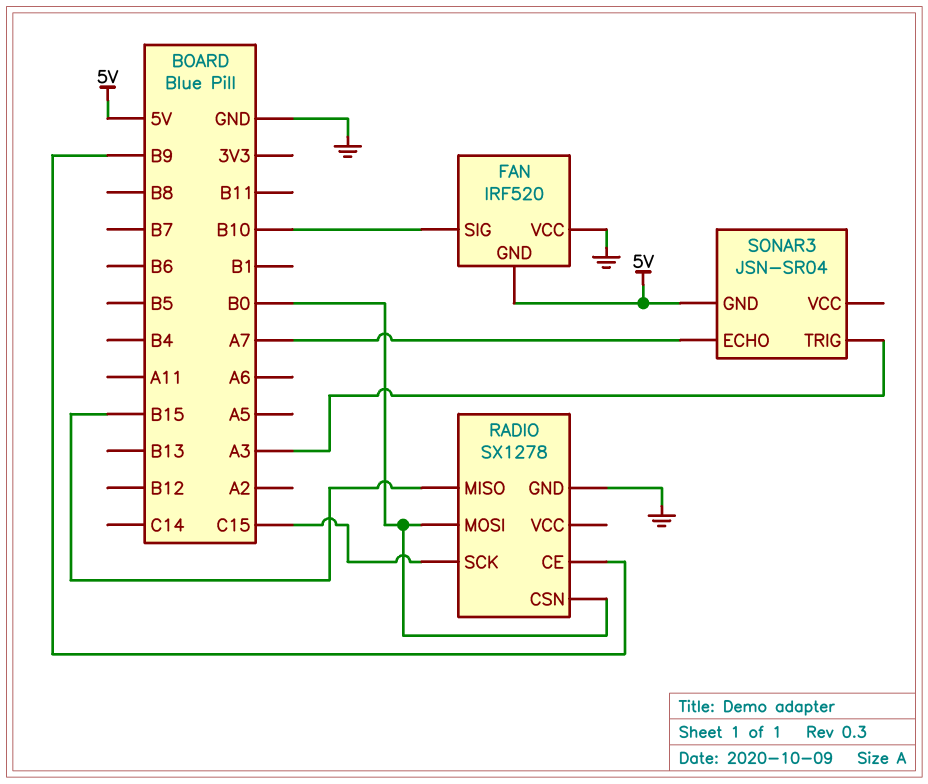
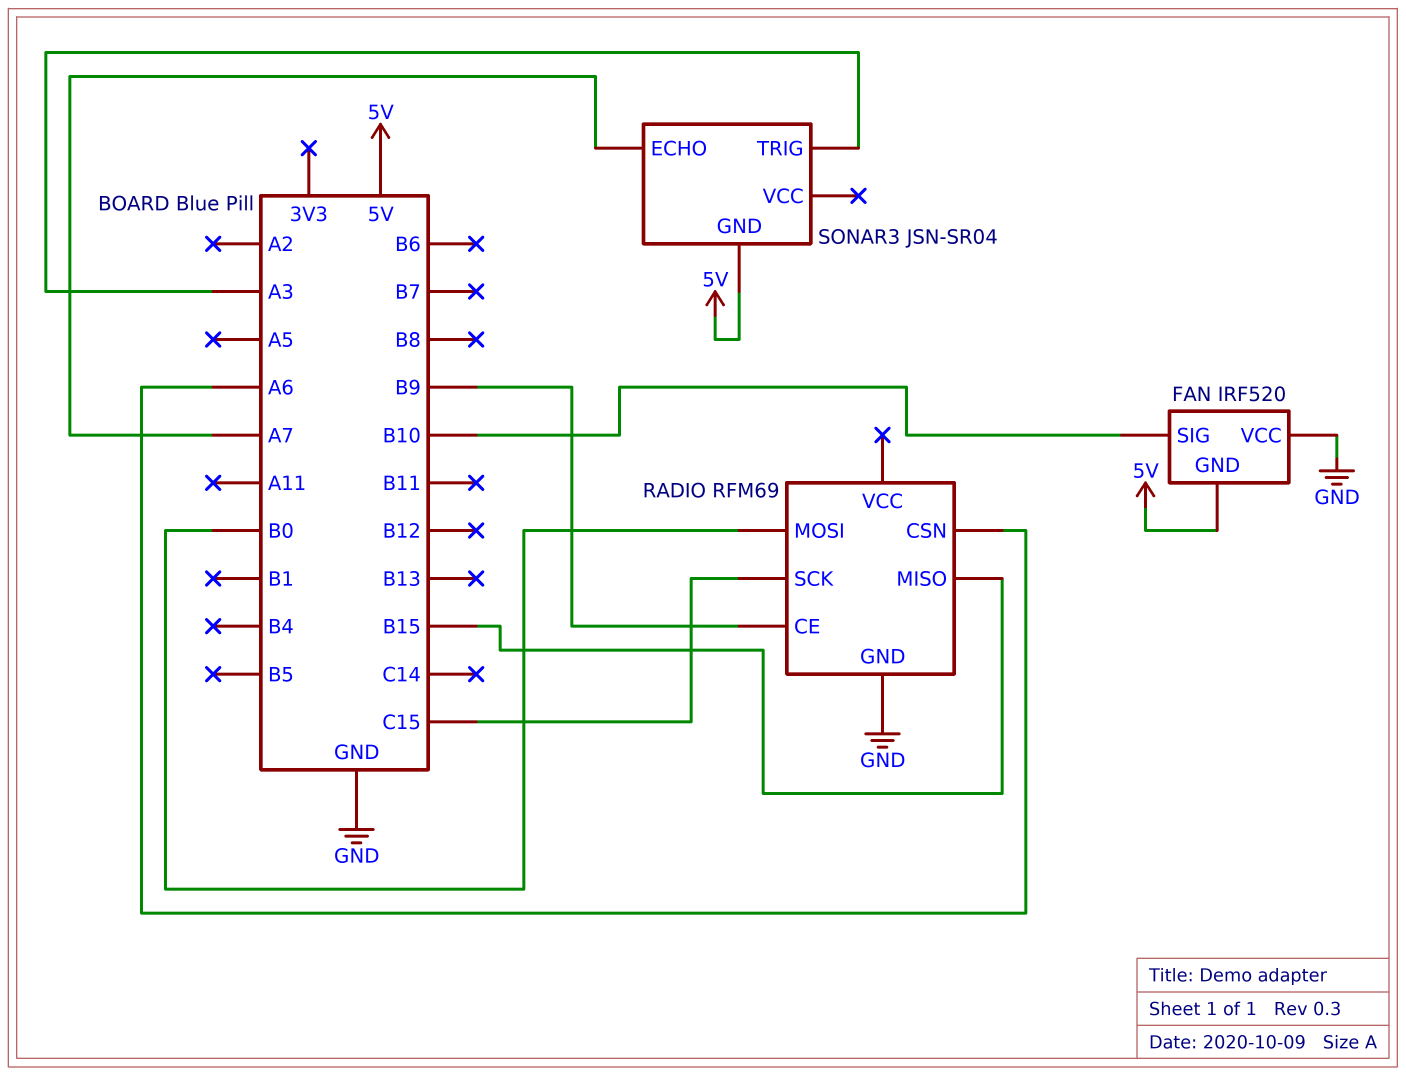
RADIO: SX1278 -> RFM69
RADIO pin CSN: B0 -> A6

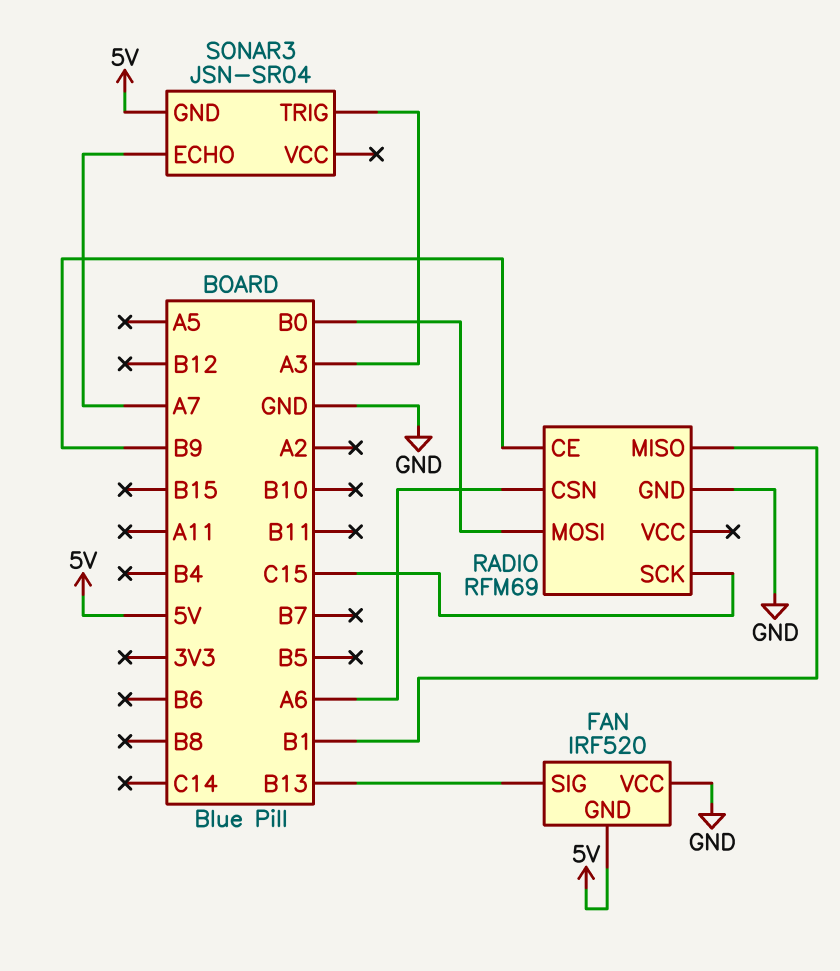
FAN pin SIG: B10 -> B13
RADIO pin MISO: B15 -> B1

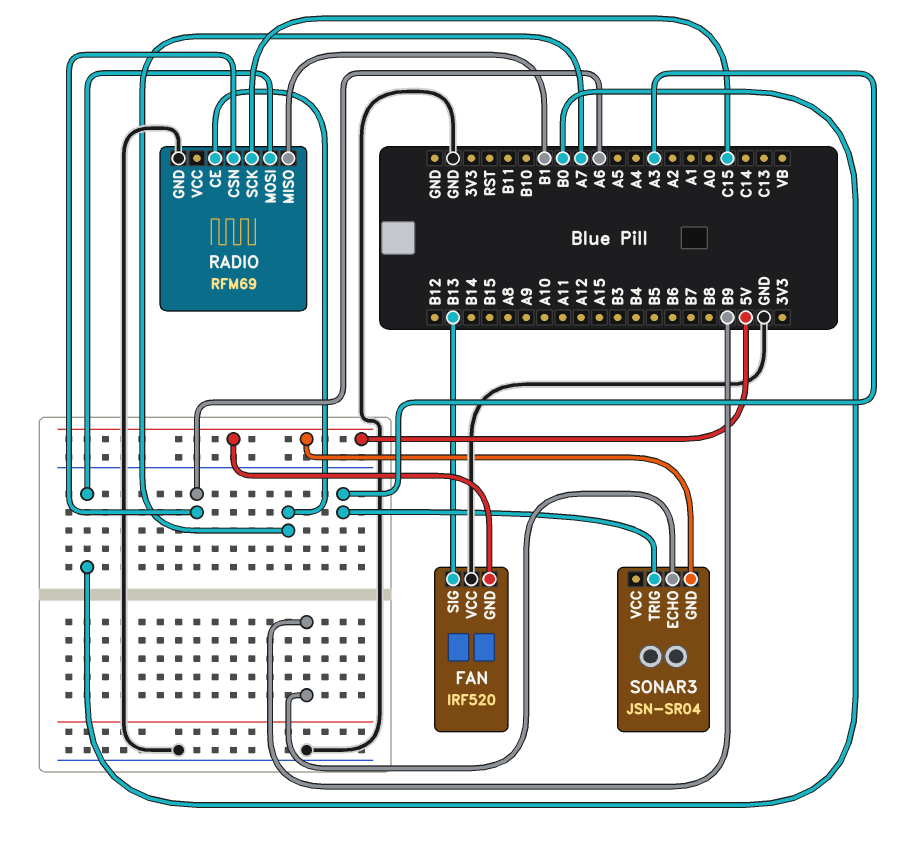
RADIO pin CE: B9 -> A7
SONAR3 pin ECHO: A7 -> B9

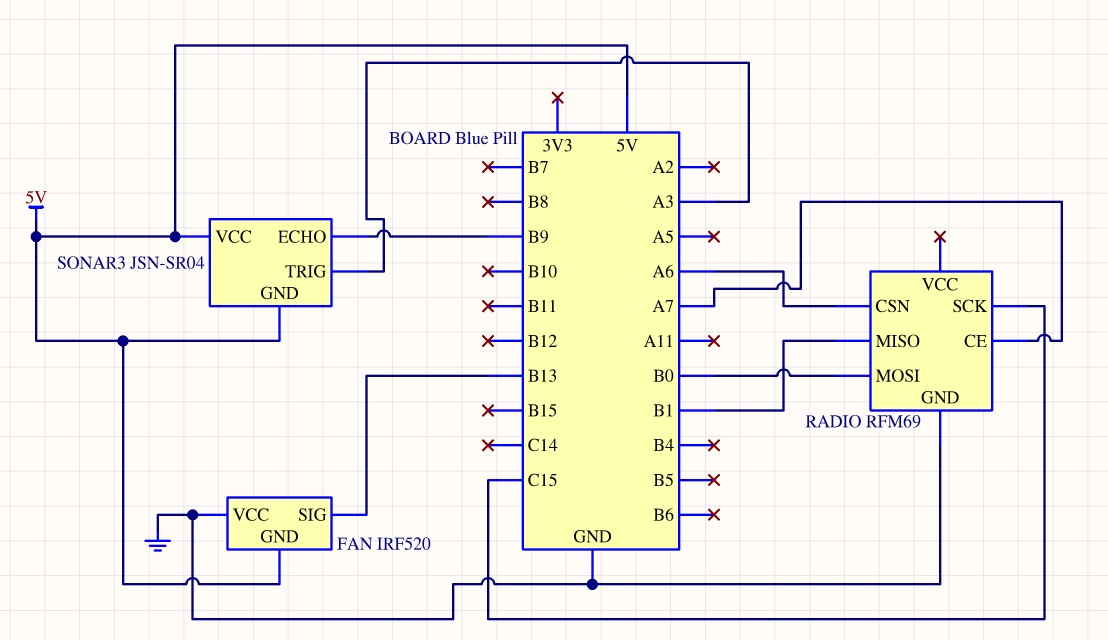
SONAR3 pin VCC: none -> 5V

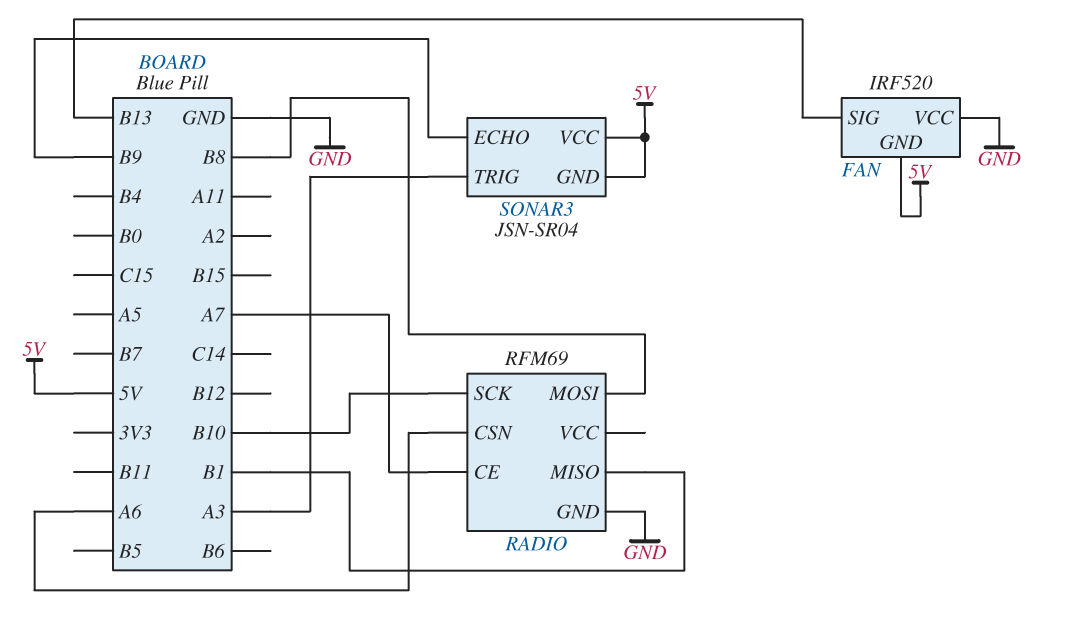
RADIO pin MOSI: B0 -> B8
RADIO pin SCK: C15 -> B10

